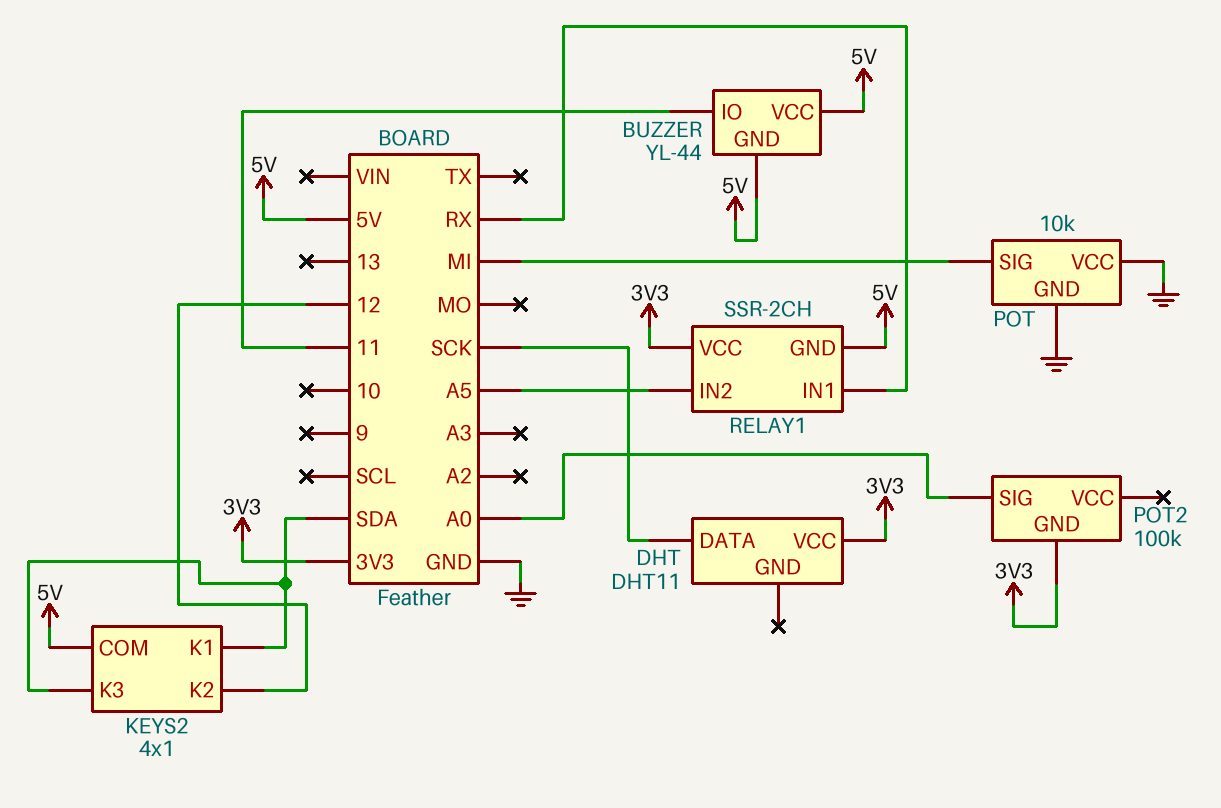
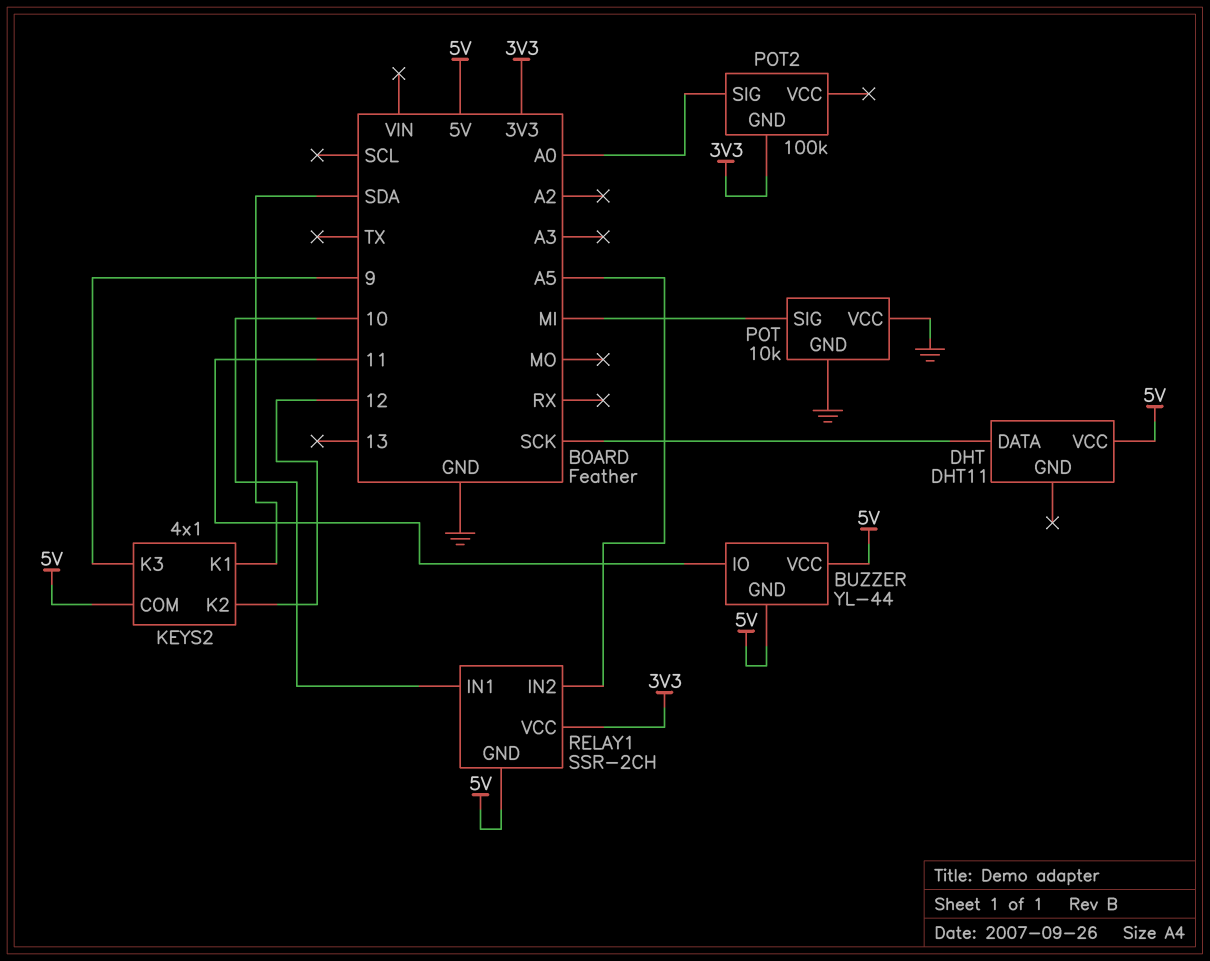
DHT pin VCC: 3V3 -> 5V
KEYS2 pin K3: SDA -> 9
RELAY1 pin IN1: RX -> 10

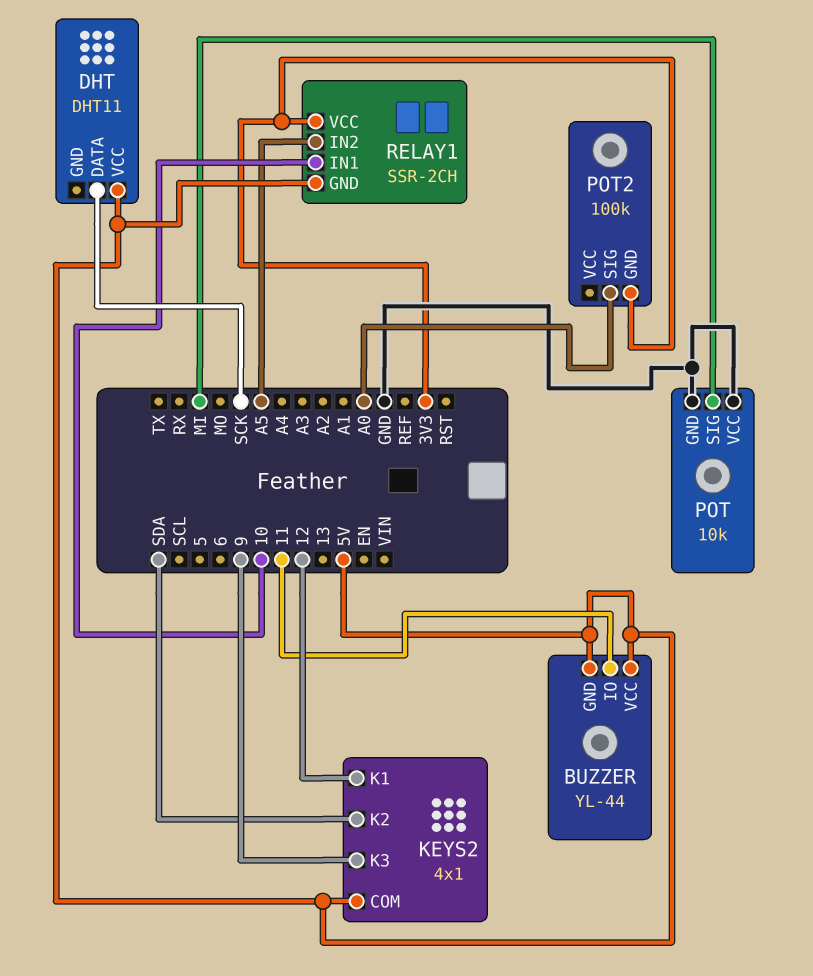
KEYS2 pin K1: SDA -> 12
KEYS2 pin K2: 12 -> SDA

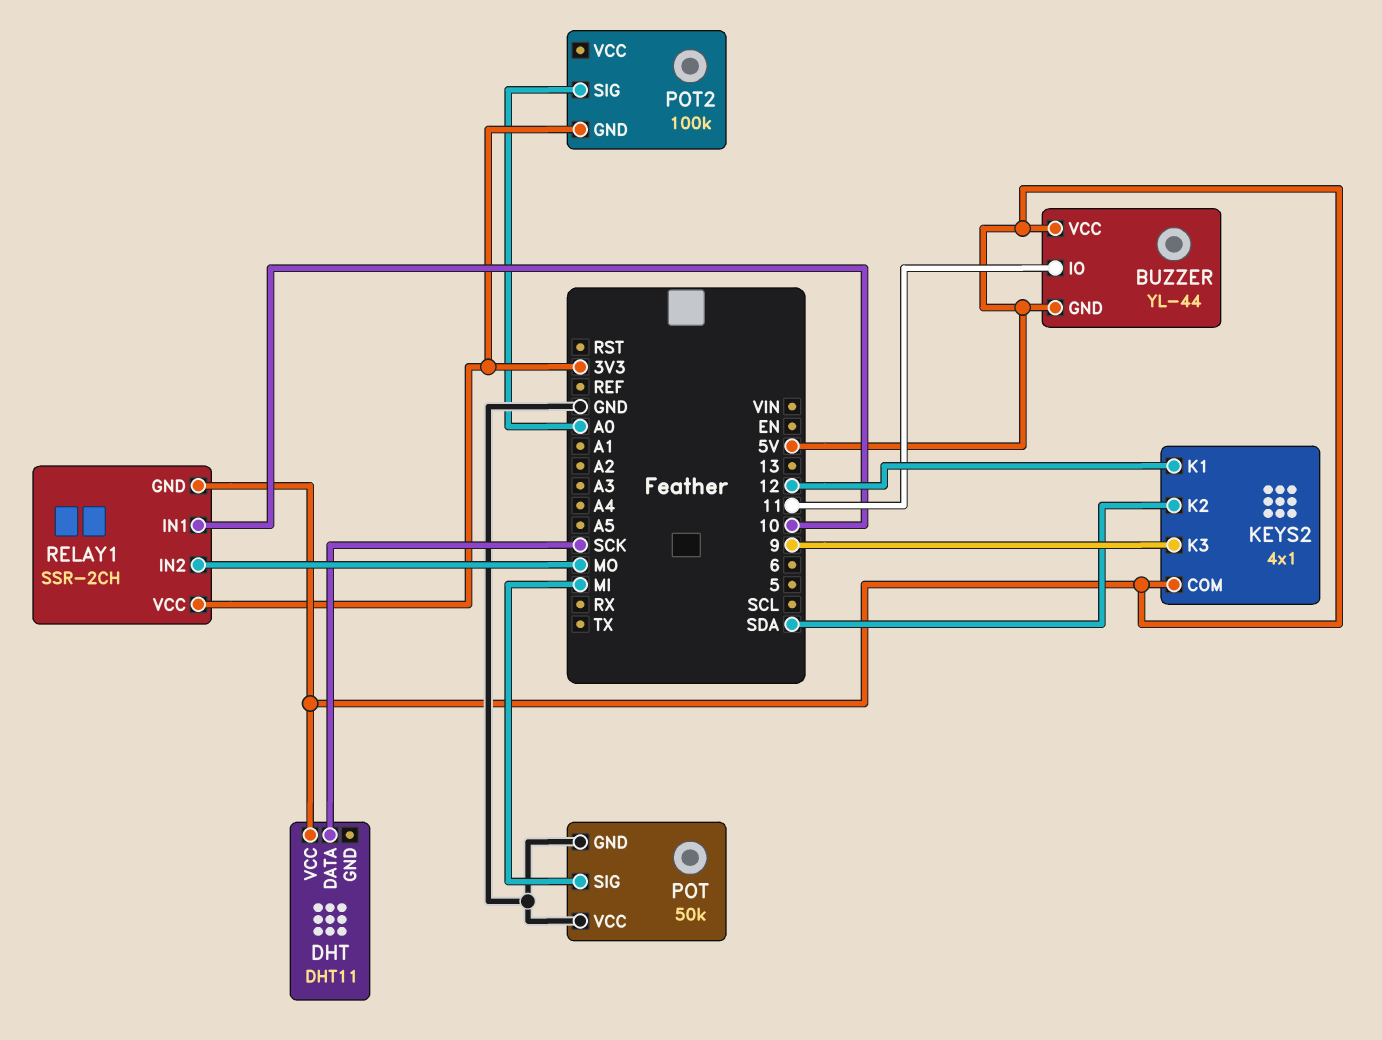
POT: 10k -> 50k
RELAY1 pin IN2: A5 -> MO

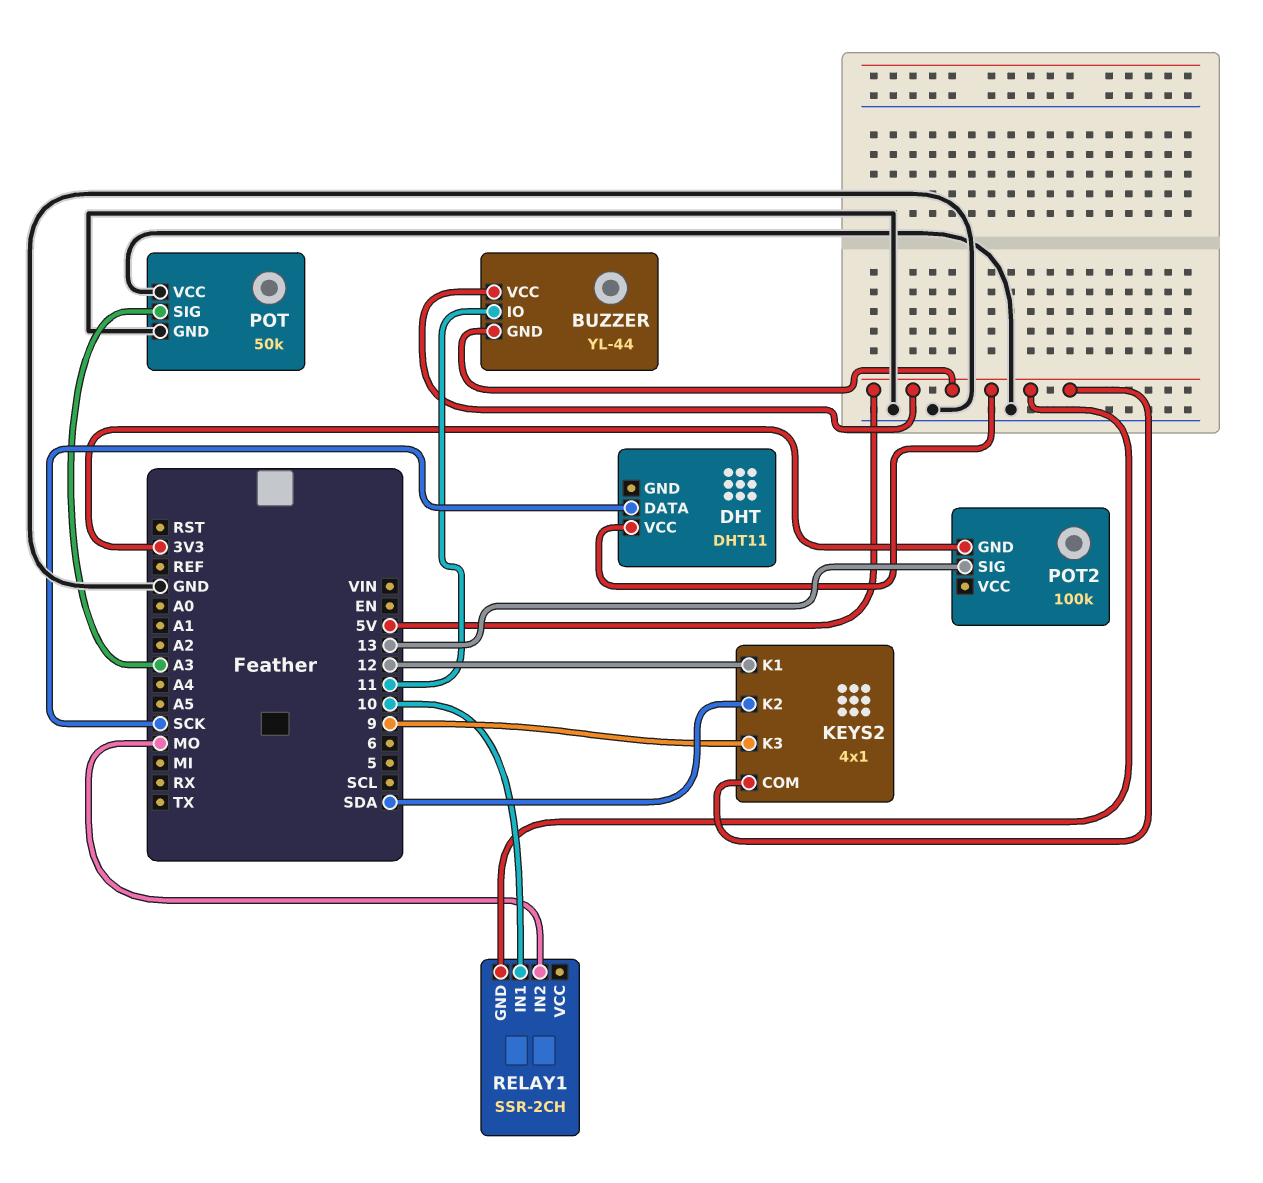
POT pin SIG: MI -> A3
POT2 pin SIG: A0 -> 13
RELAY1 pin VCC: 3V3 -> none

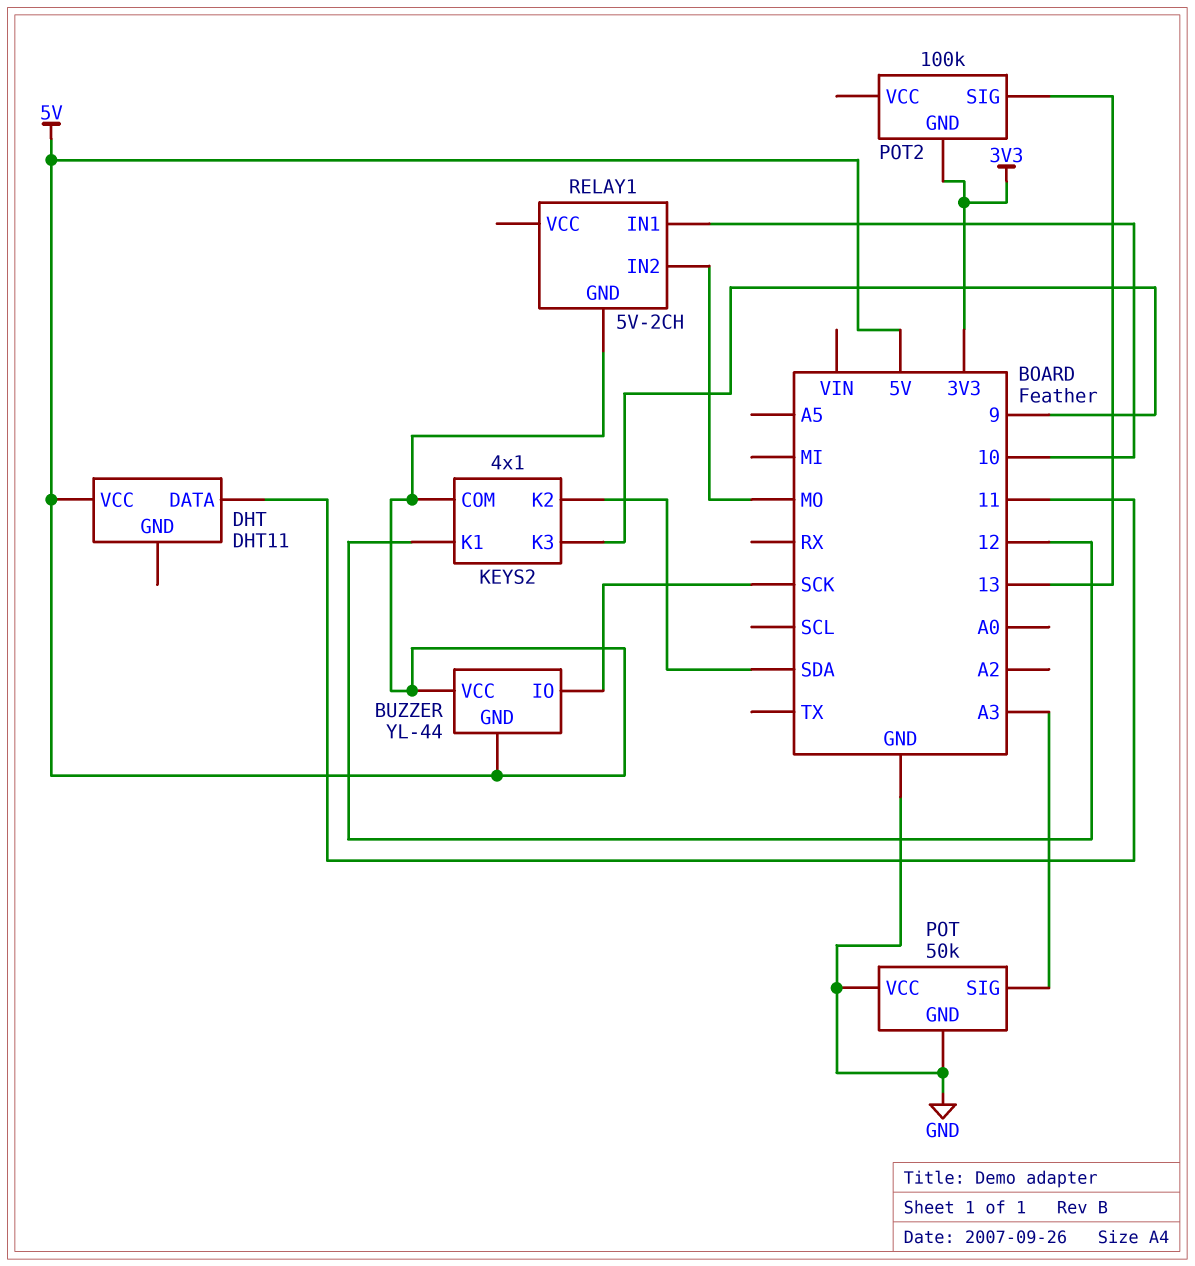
BUZZER pin IO: 11 -> SCK
DHT pin DATA: SCK -> 11
RELAY1: SSR-2CH -> 5V-2CH

